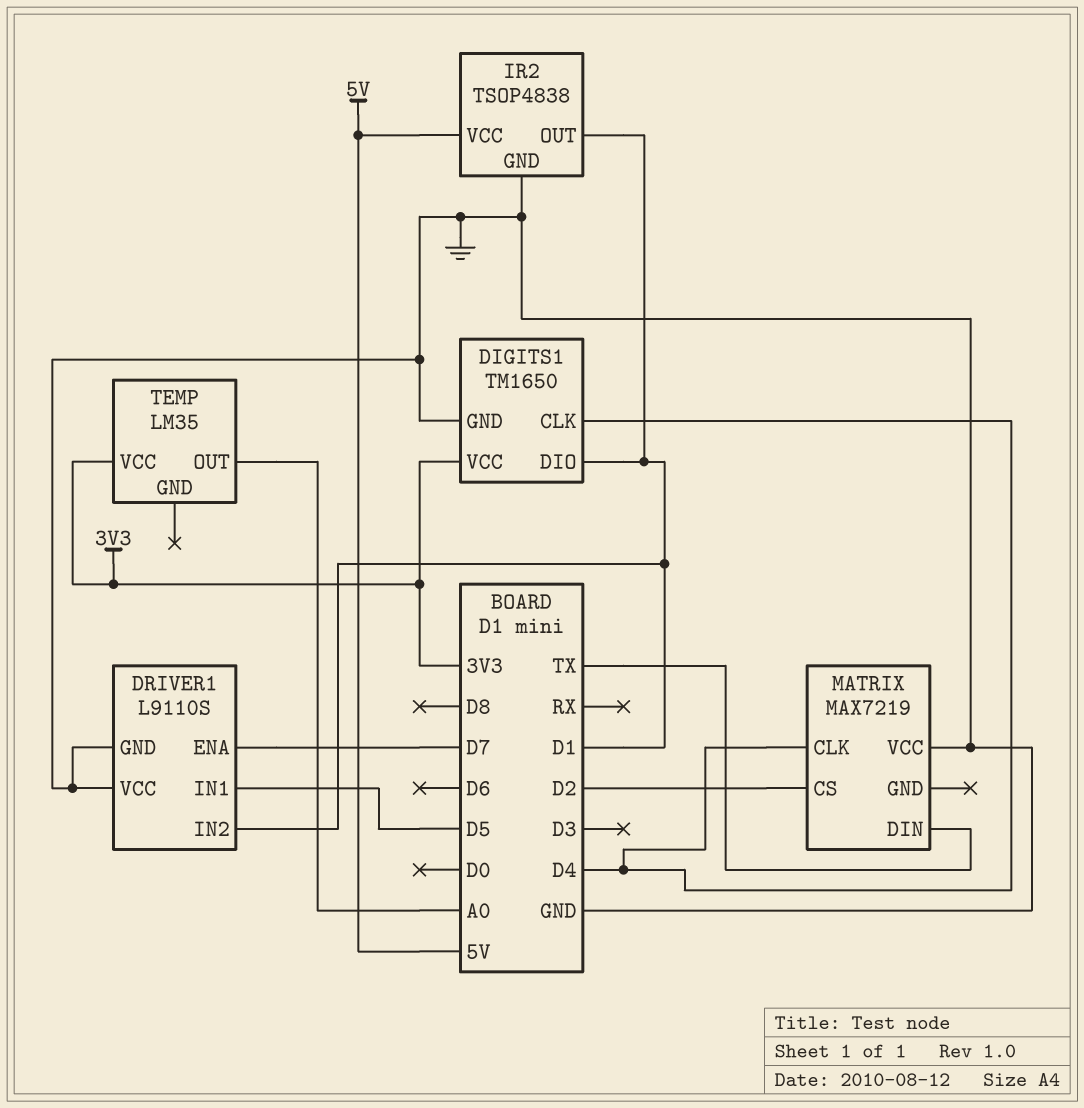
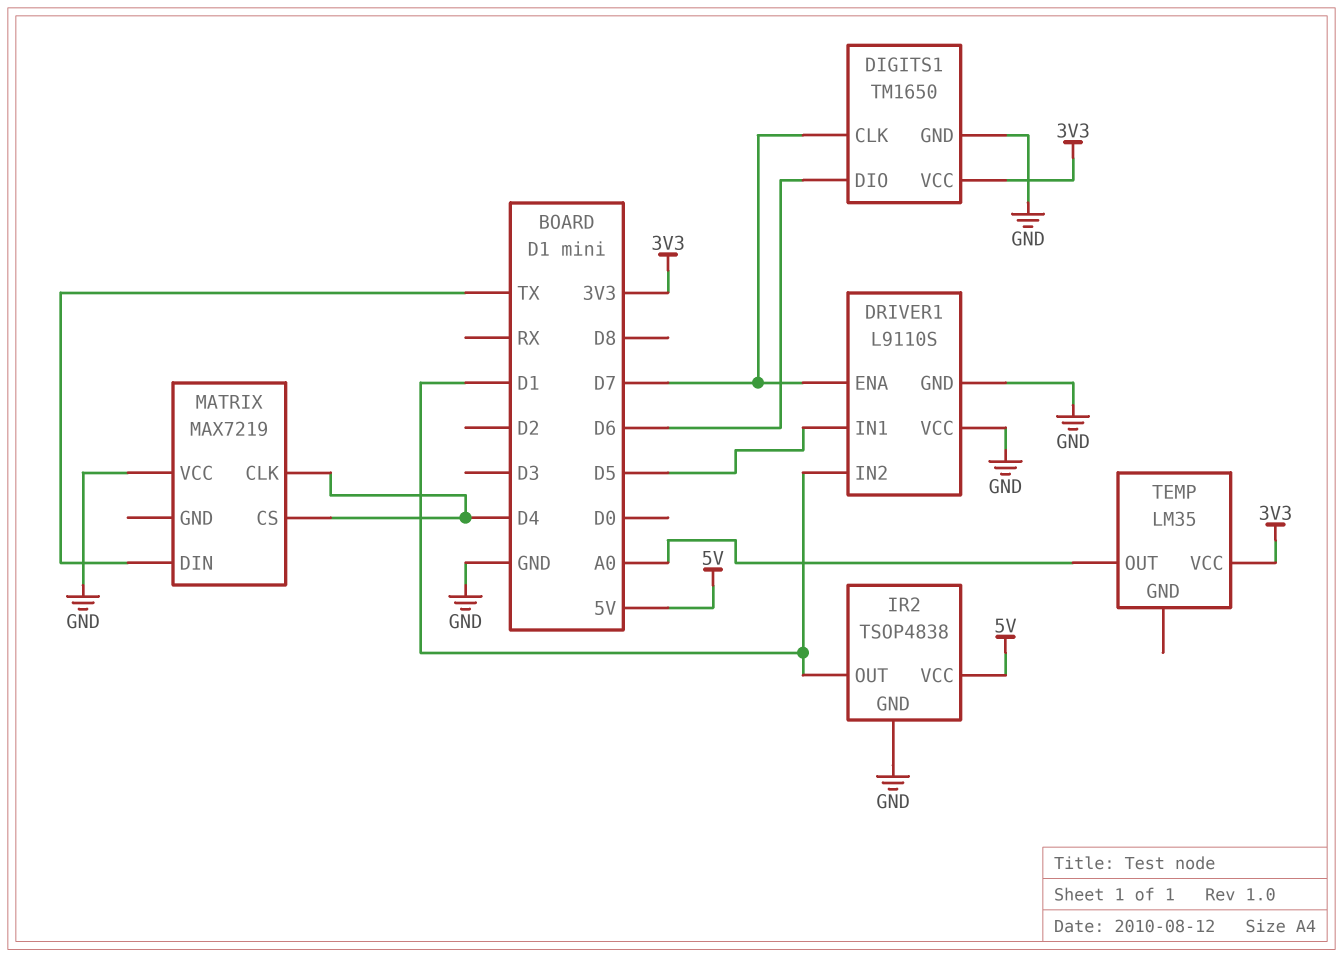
DIGITS1 pin CLK: D4 -> D7
DIGITS1 pin DIO: D1 -> D6
MATRIX pin CS: D2 -> D4

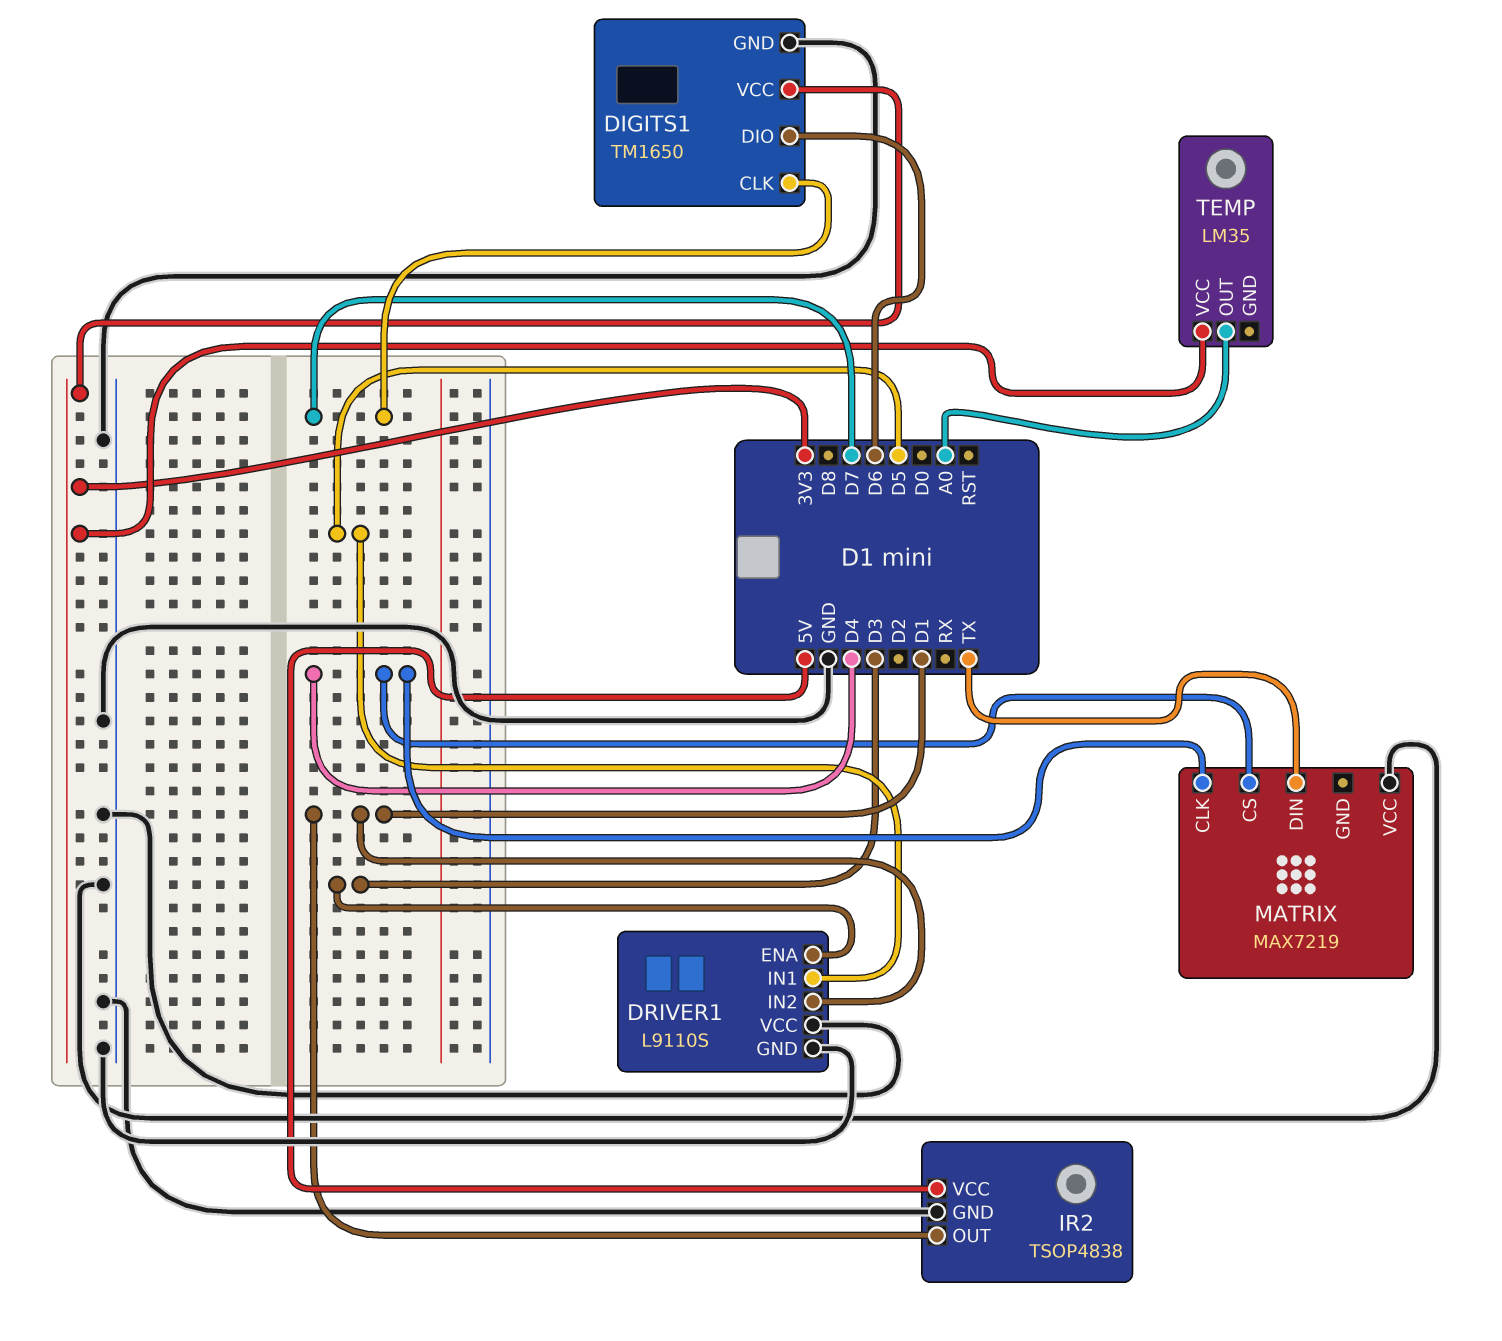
DRIVER1 pin ENA: D7 -> D3

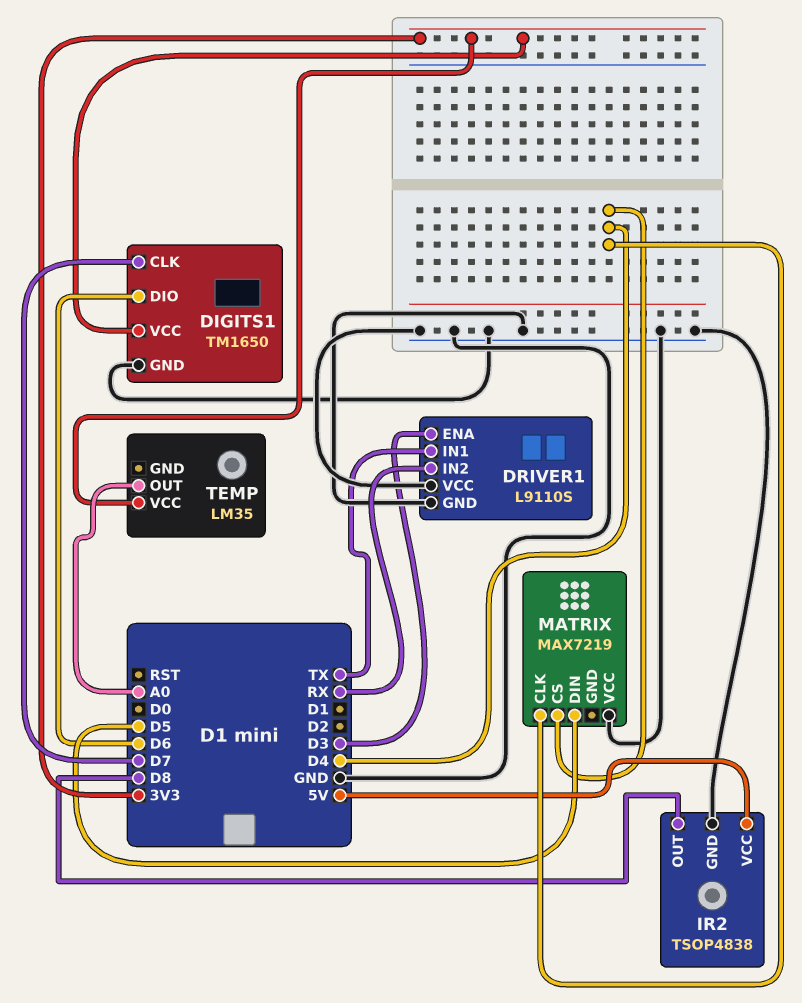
DRIVER1 pin IN1: D5 -> TX
DRIVER1 pin IN2: D1 -> RX
IR2 pin OUT: D1 -> D8
MATRIX pin DIN: TX -> D5

